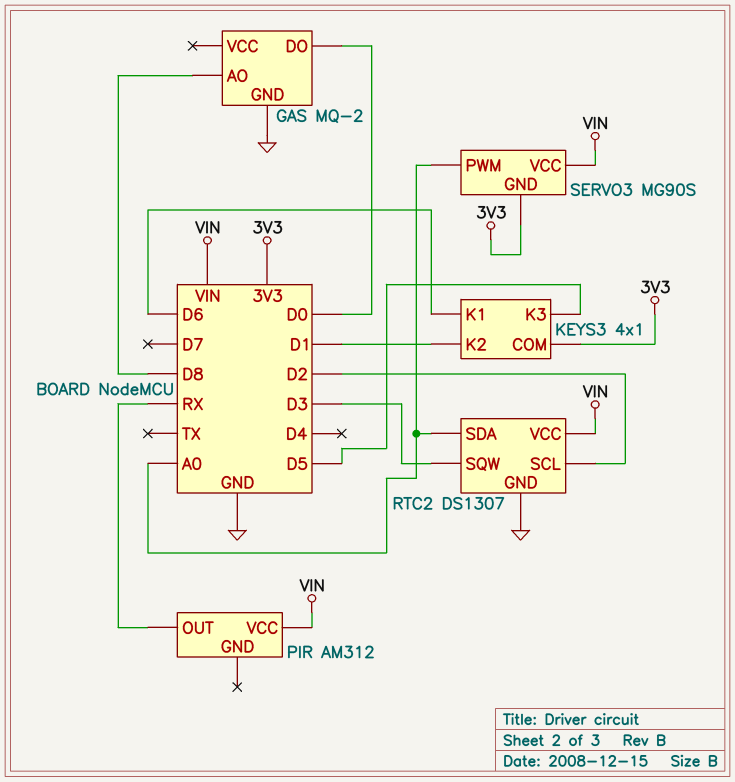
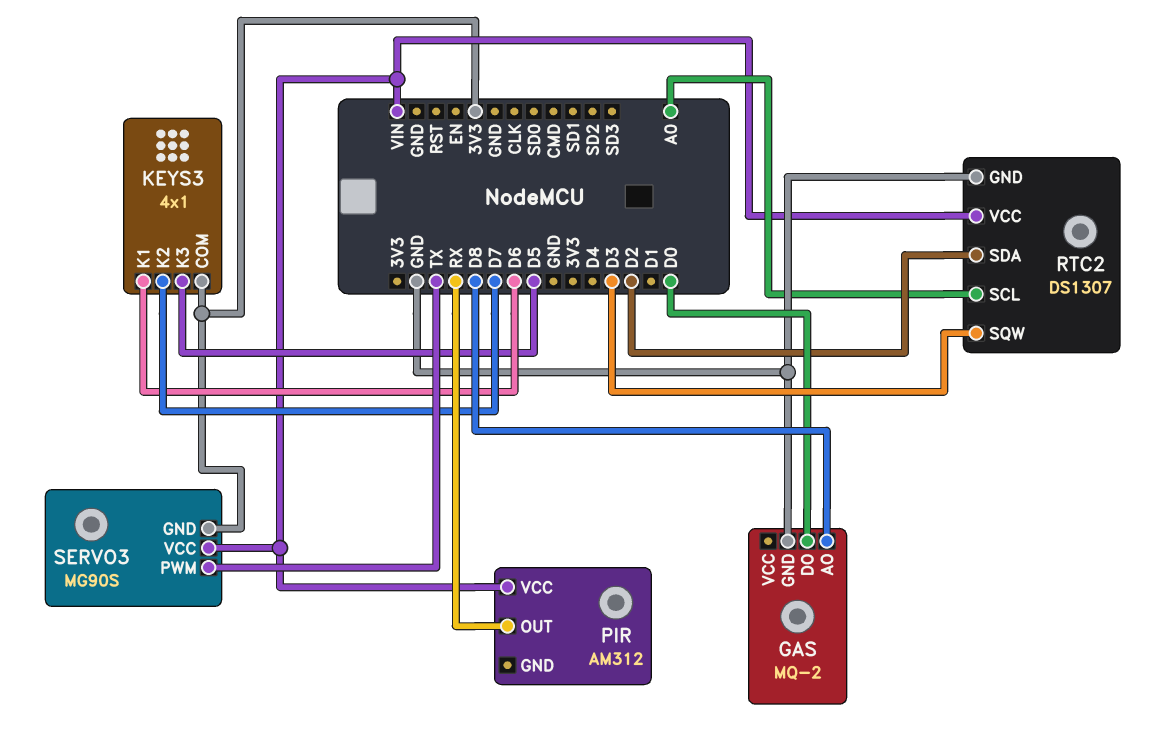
KEYS3 pin K2: D1 -> D7
RTC2 pin SCL: D2 -> A0
RTC2 pin SDA: A0 -> D2
SERVO3 pin PWM: A0 -> TX

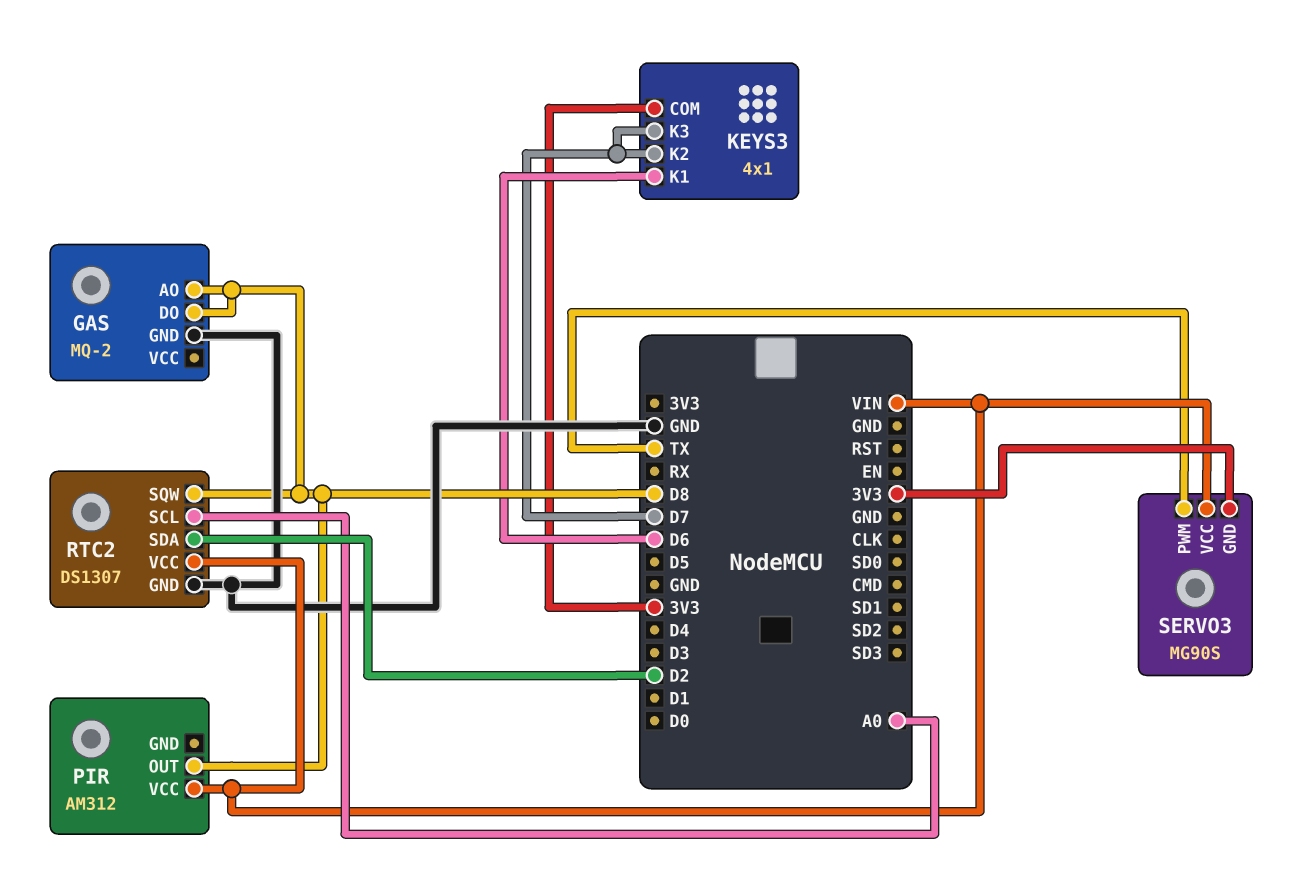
GAS pin DO: D0 -> D8
KEYS3 pin K3: D5 -> D7
PIR pin OUT: RX -> D8
RTC2 pin SQW: D3 -> D8

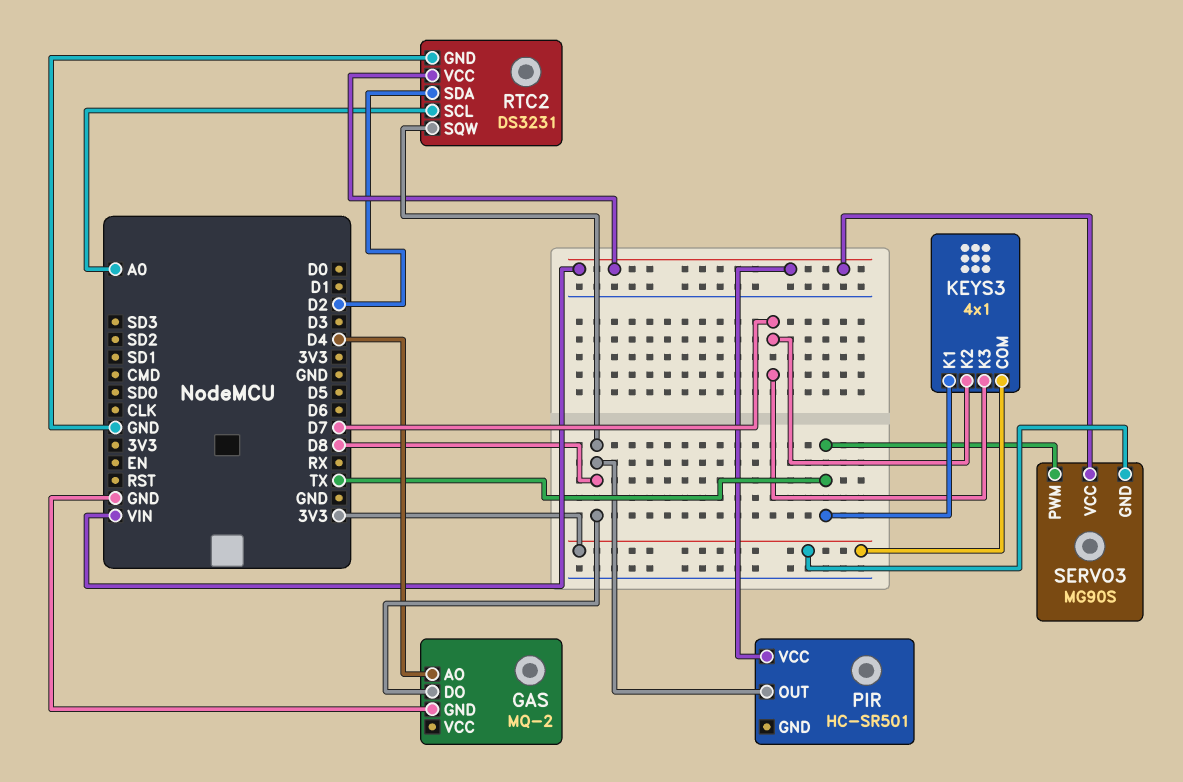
GAS pin AO: D8 -> D4
KEYS3 pin K1: D6 -> TX
PIR: AM312 -> HC-SR501
RTC2: DS1307 -> DS3231

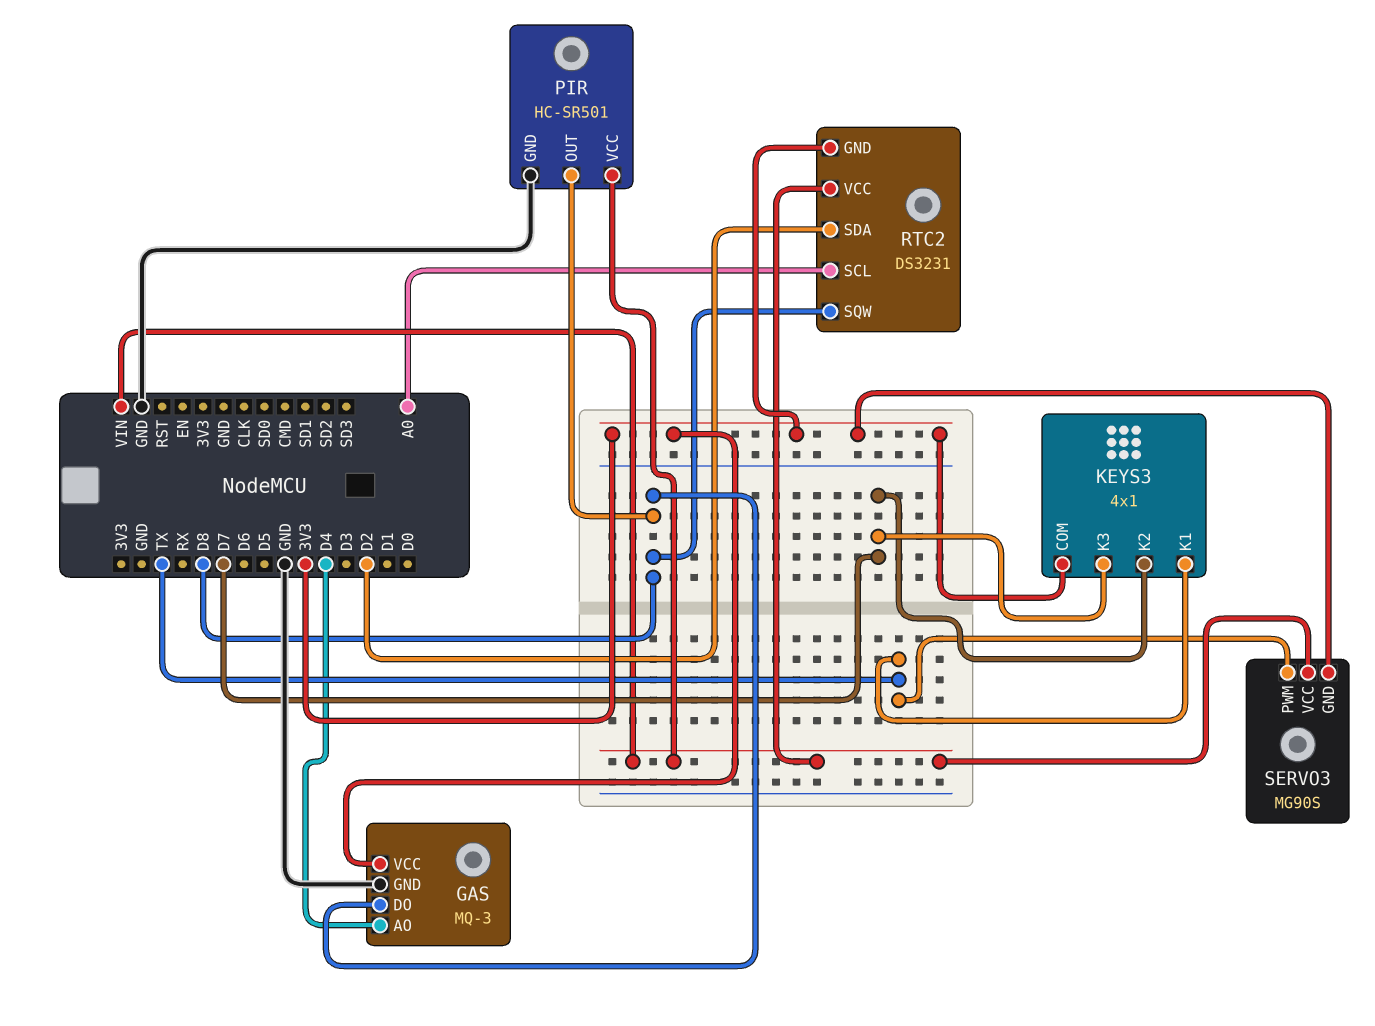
GAS: MQ-2 -> MQ-3
GAS pin VCC: none -> 3V3
PIR pin GND: none -> GND
RTC2 pin GND: GND -> 3V3

